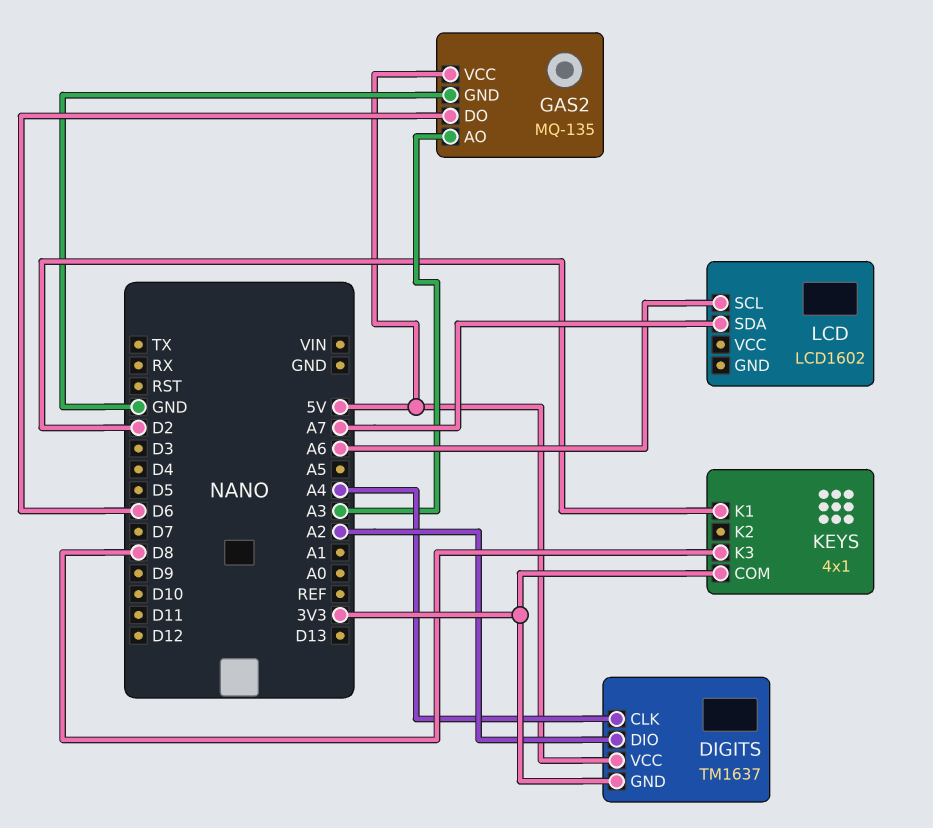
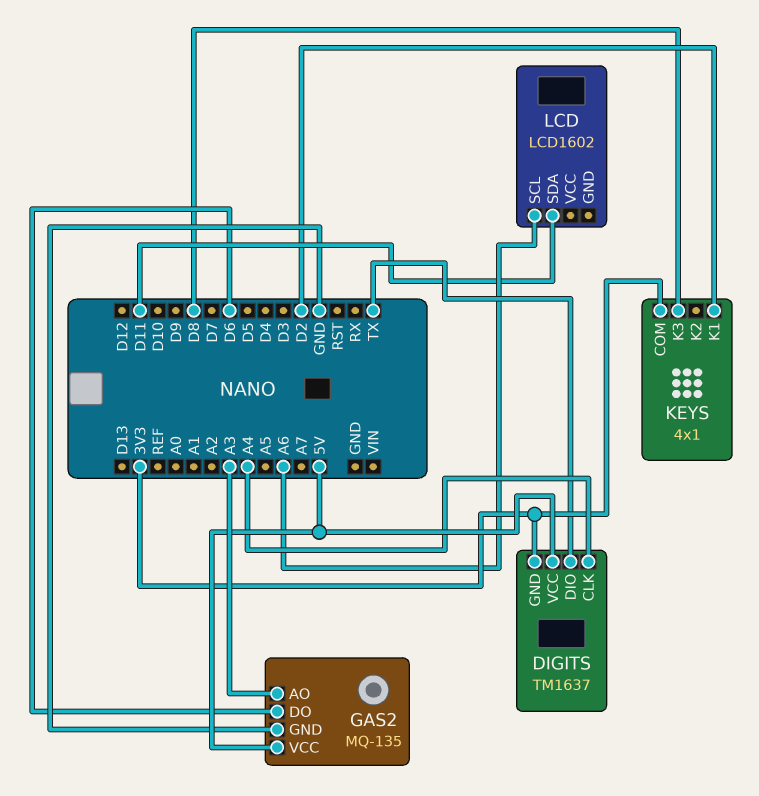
DIGITS pin DIO: A2 -> TX
LCD pin SDA: A7 -> D11

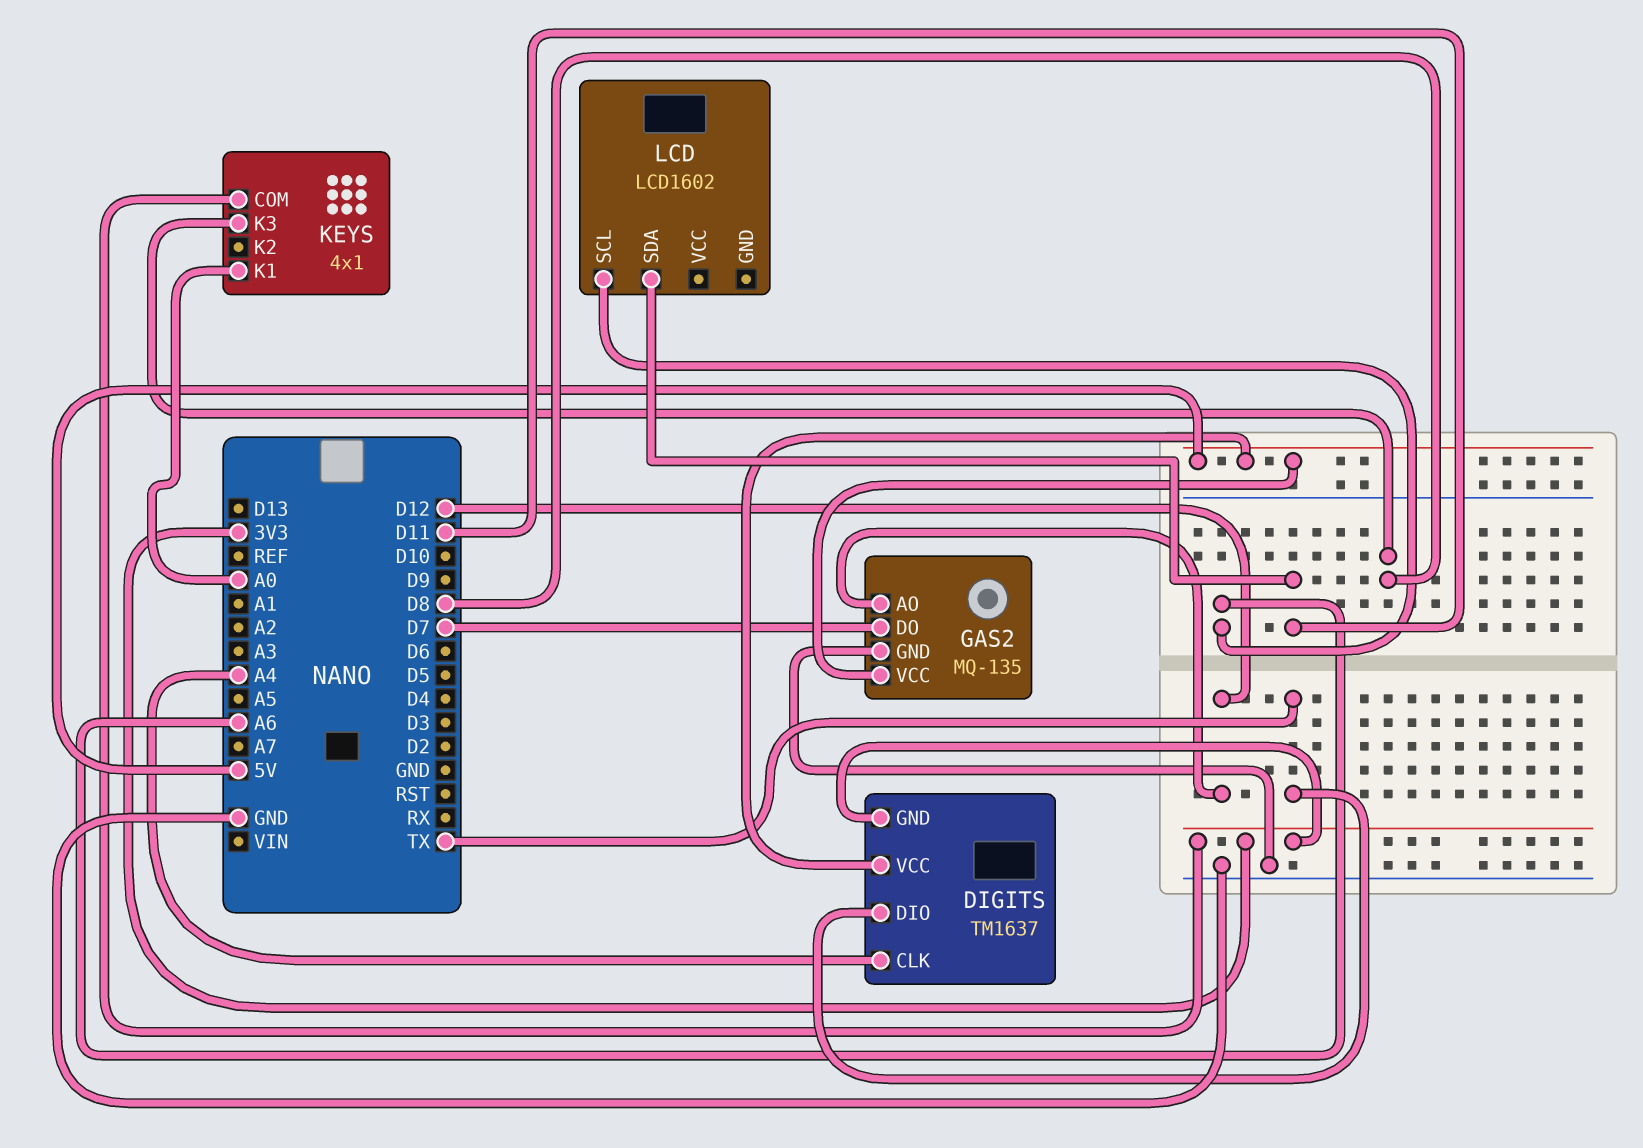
GAS2 pin AO: A3 -> D12
GAS2 pin DO: D6 -> D7
KEYS pin K1: D2 -> A0

